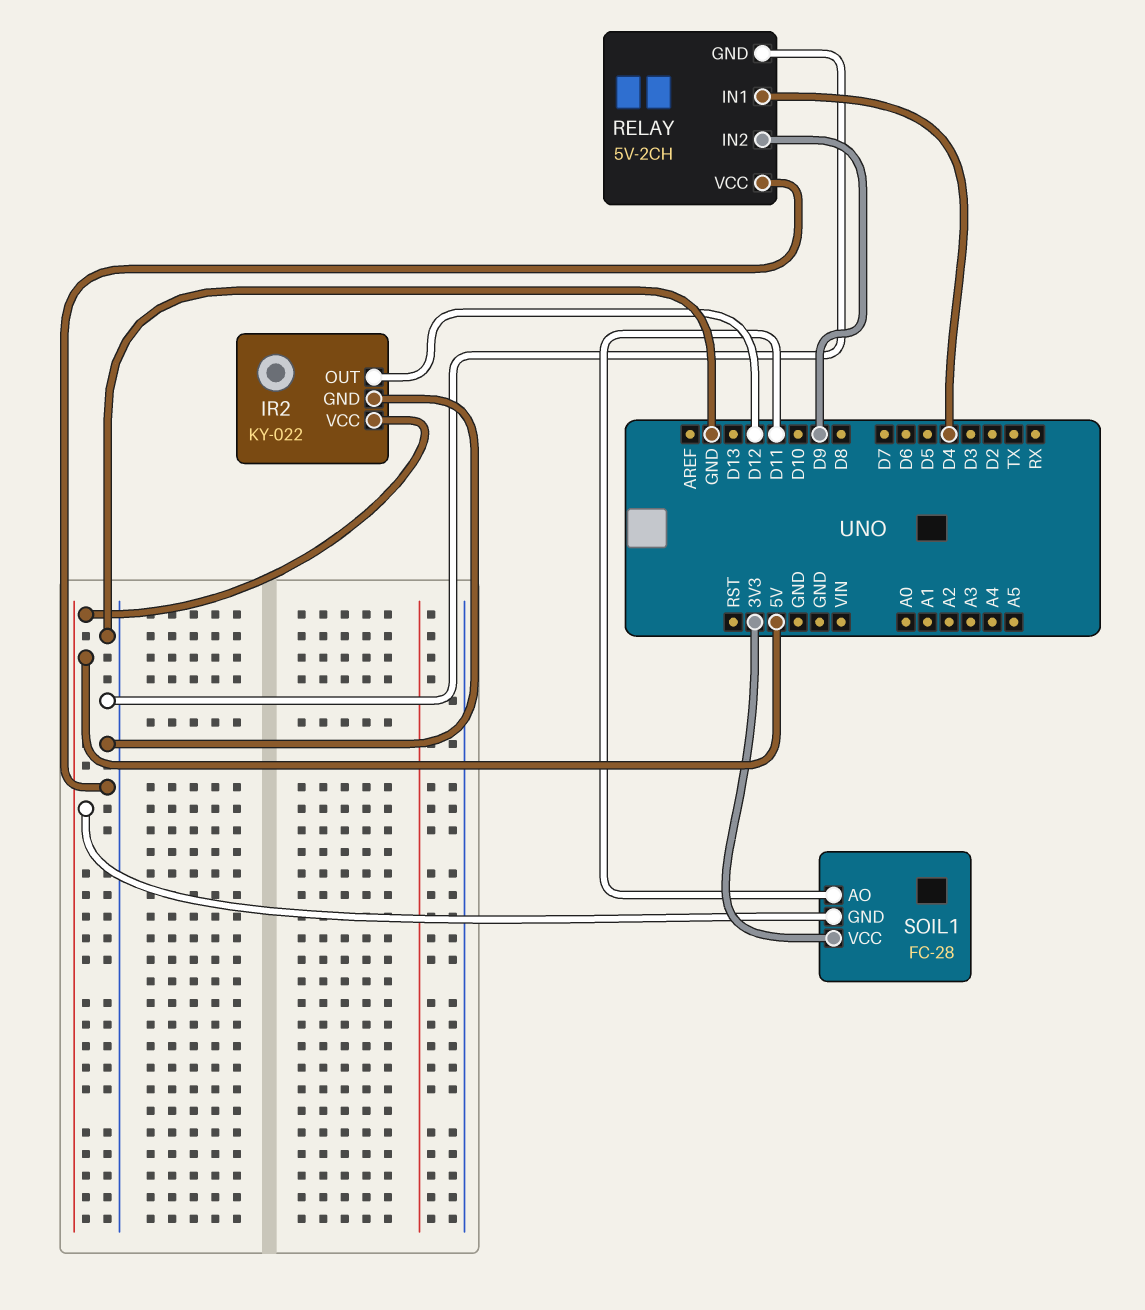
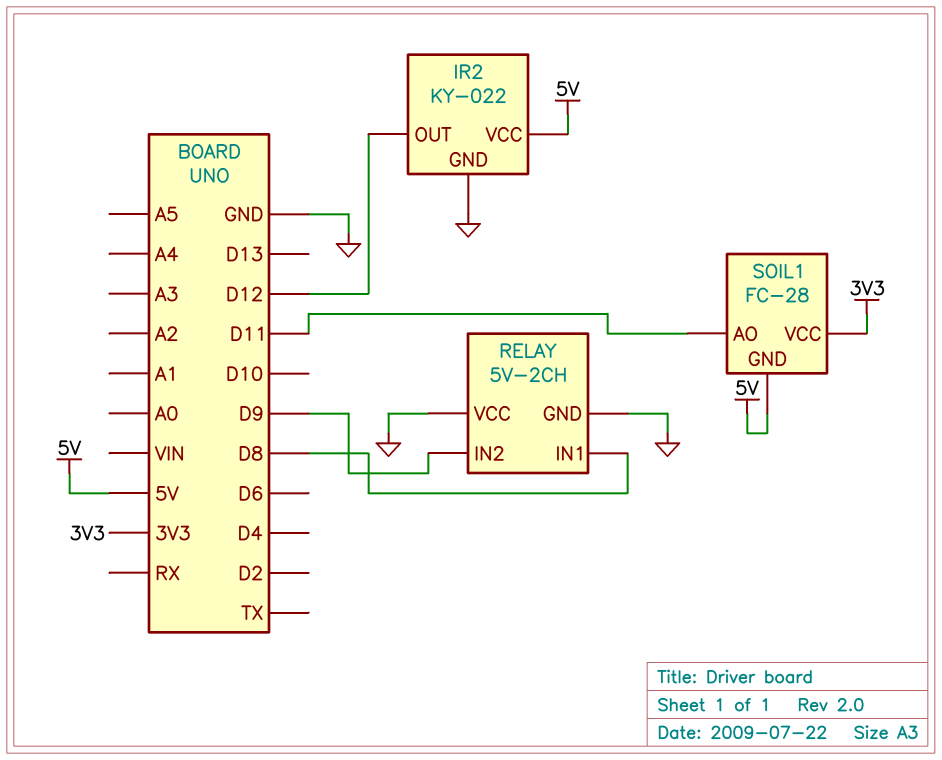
RELAY pin IN1: D4 -> D8

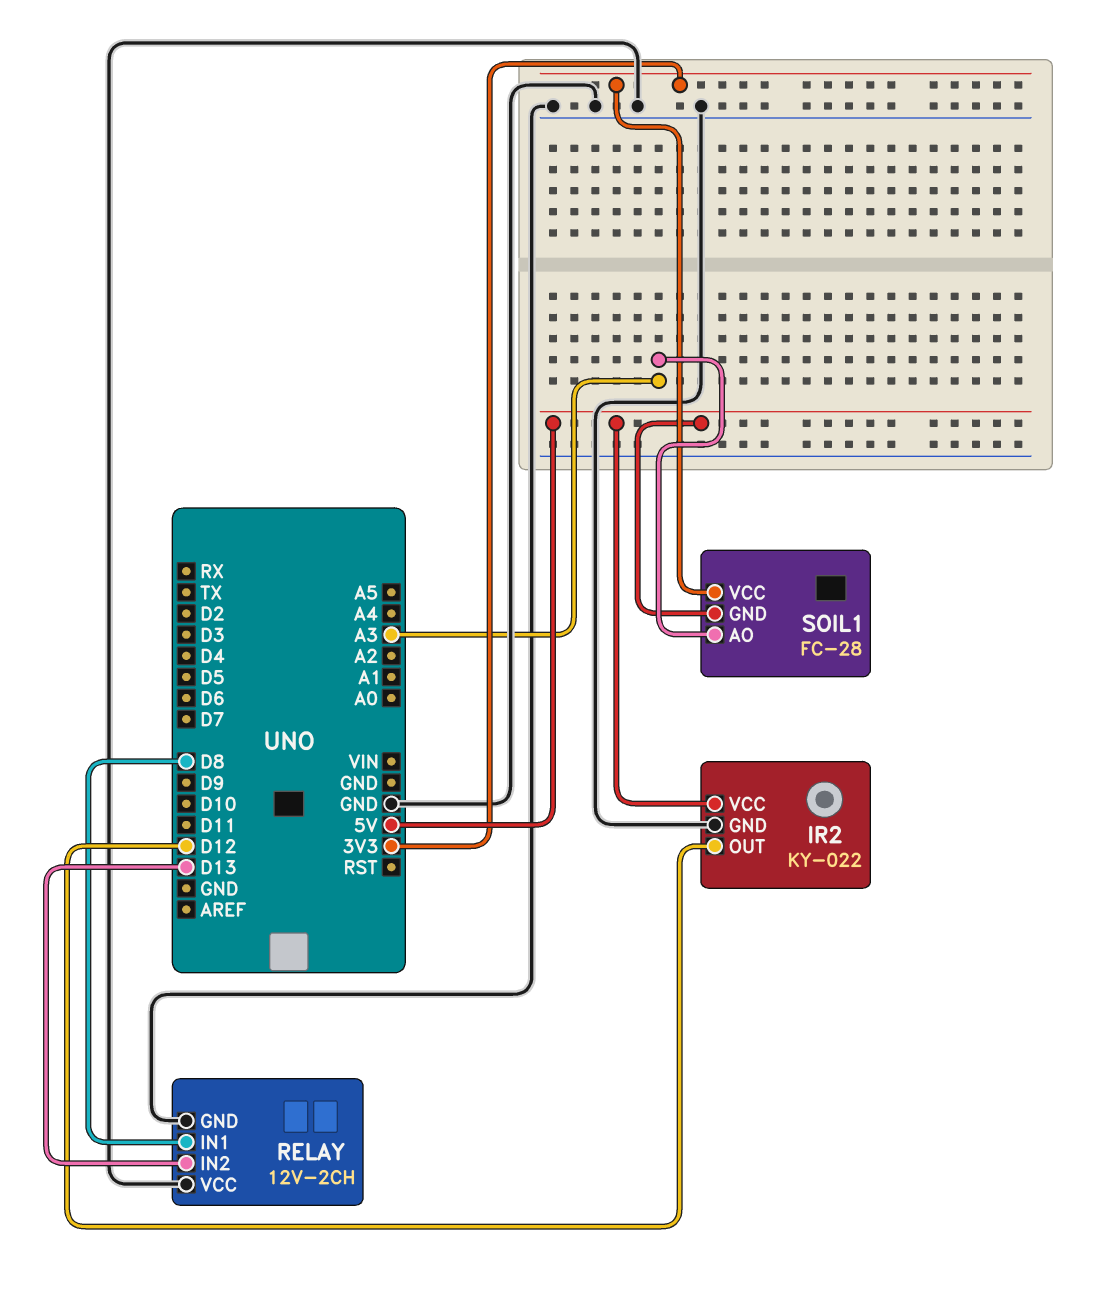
RELAY: 5V-2CH -> 12V-2CH
RELAY pin IN2: D9 -> D13
SOIL1 pin AO: D11 -> A3

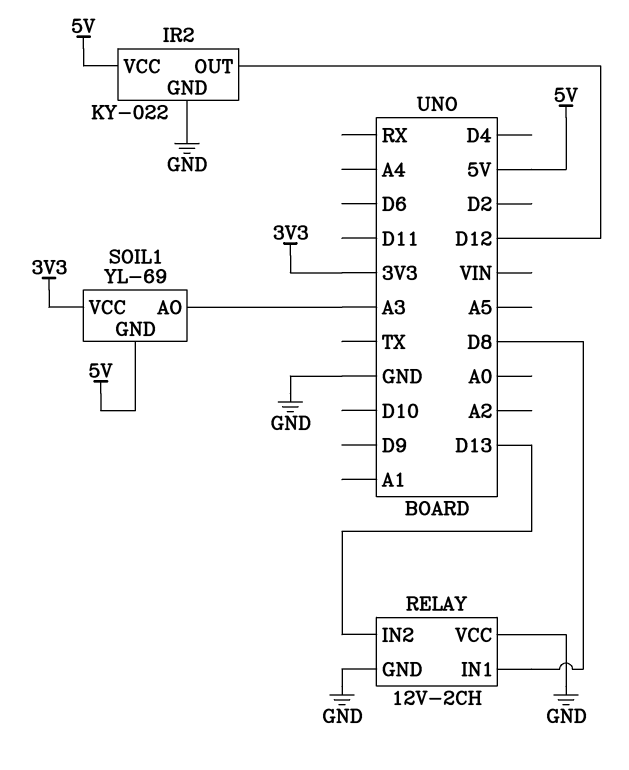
SOIL1: FC-28 -> YL-69

